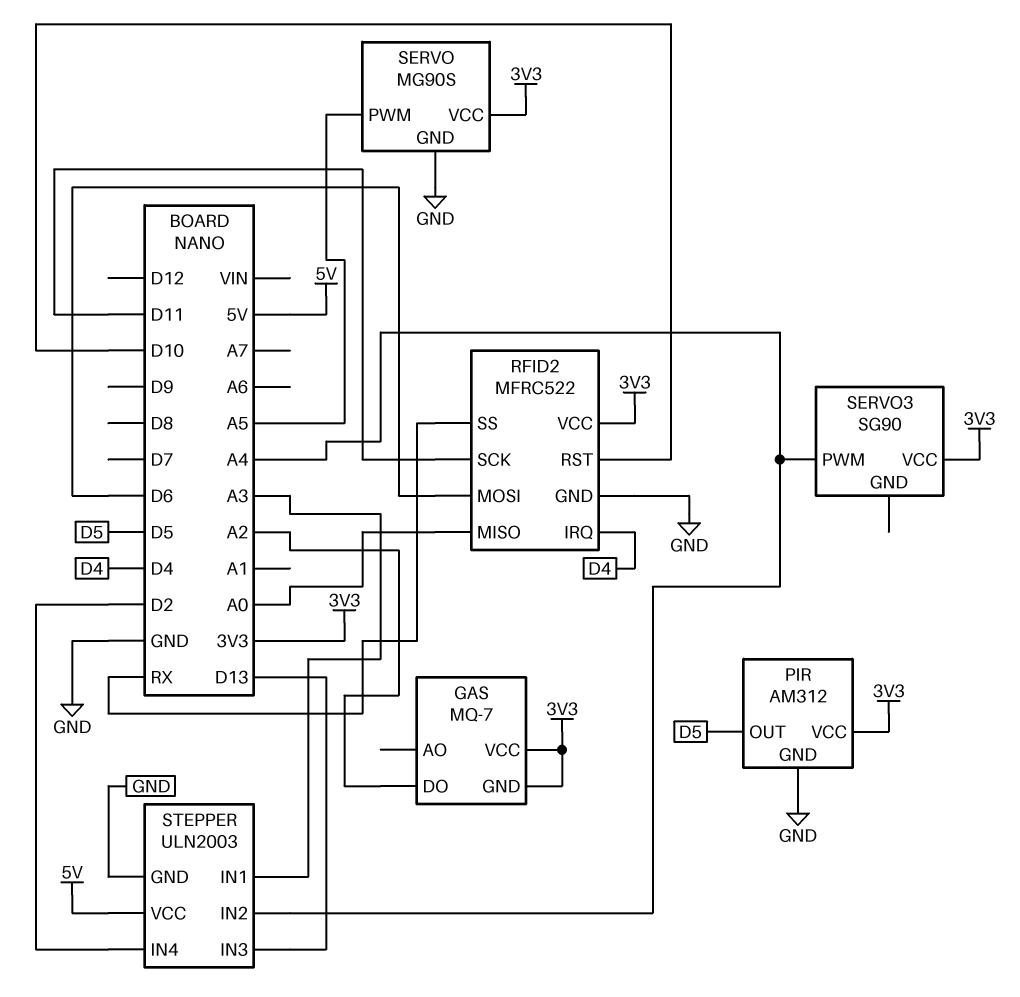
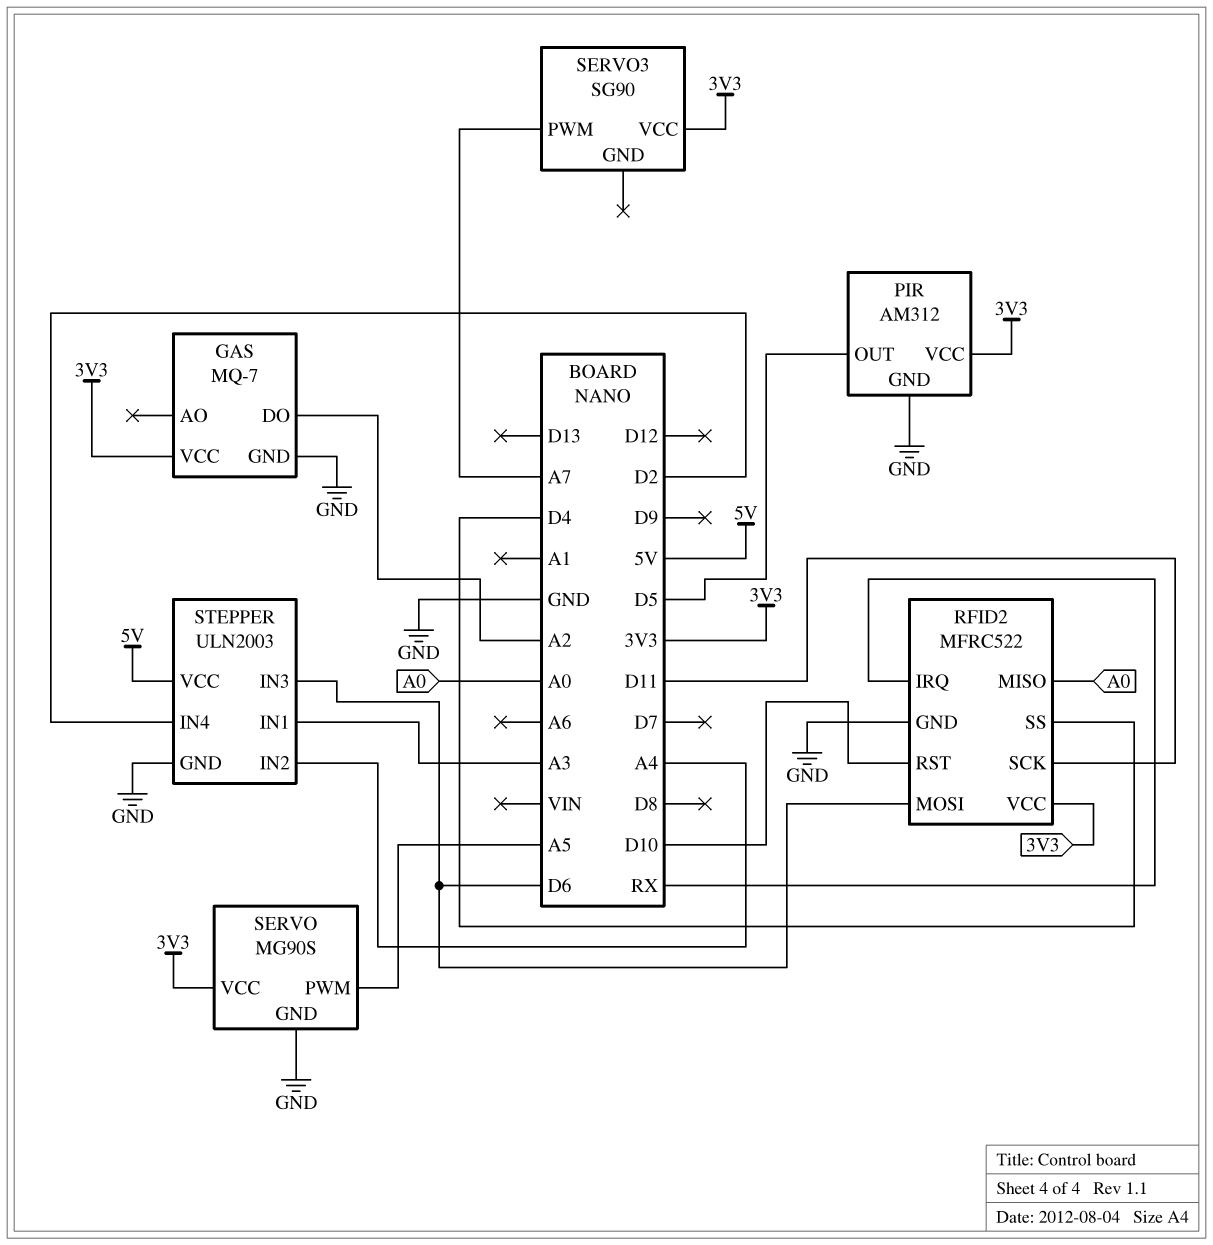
GAS pin GND: 3V3 -> GND
RFID2 pin IRQ: D4 -> RX
RFID2 pin SS: RX -> D4
SERVO3 pin PWM: A4 -> A7
STEPPER pin IN3: D13 -> D6

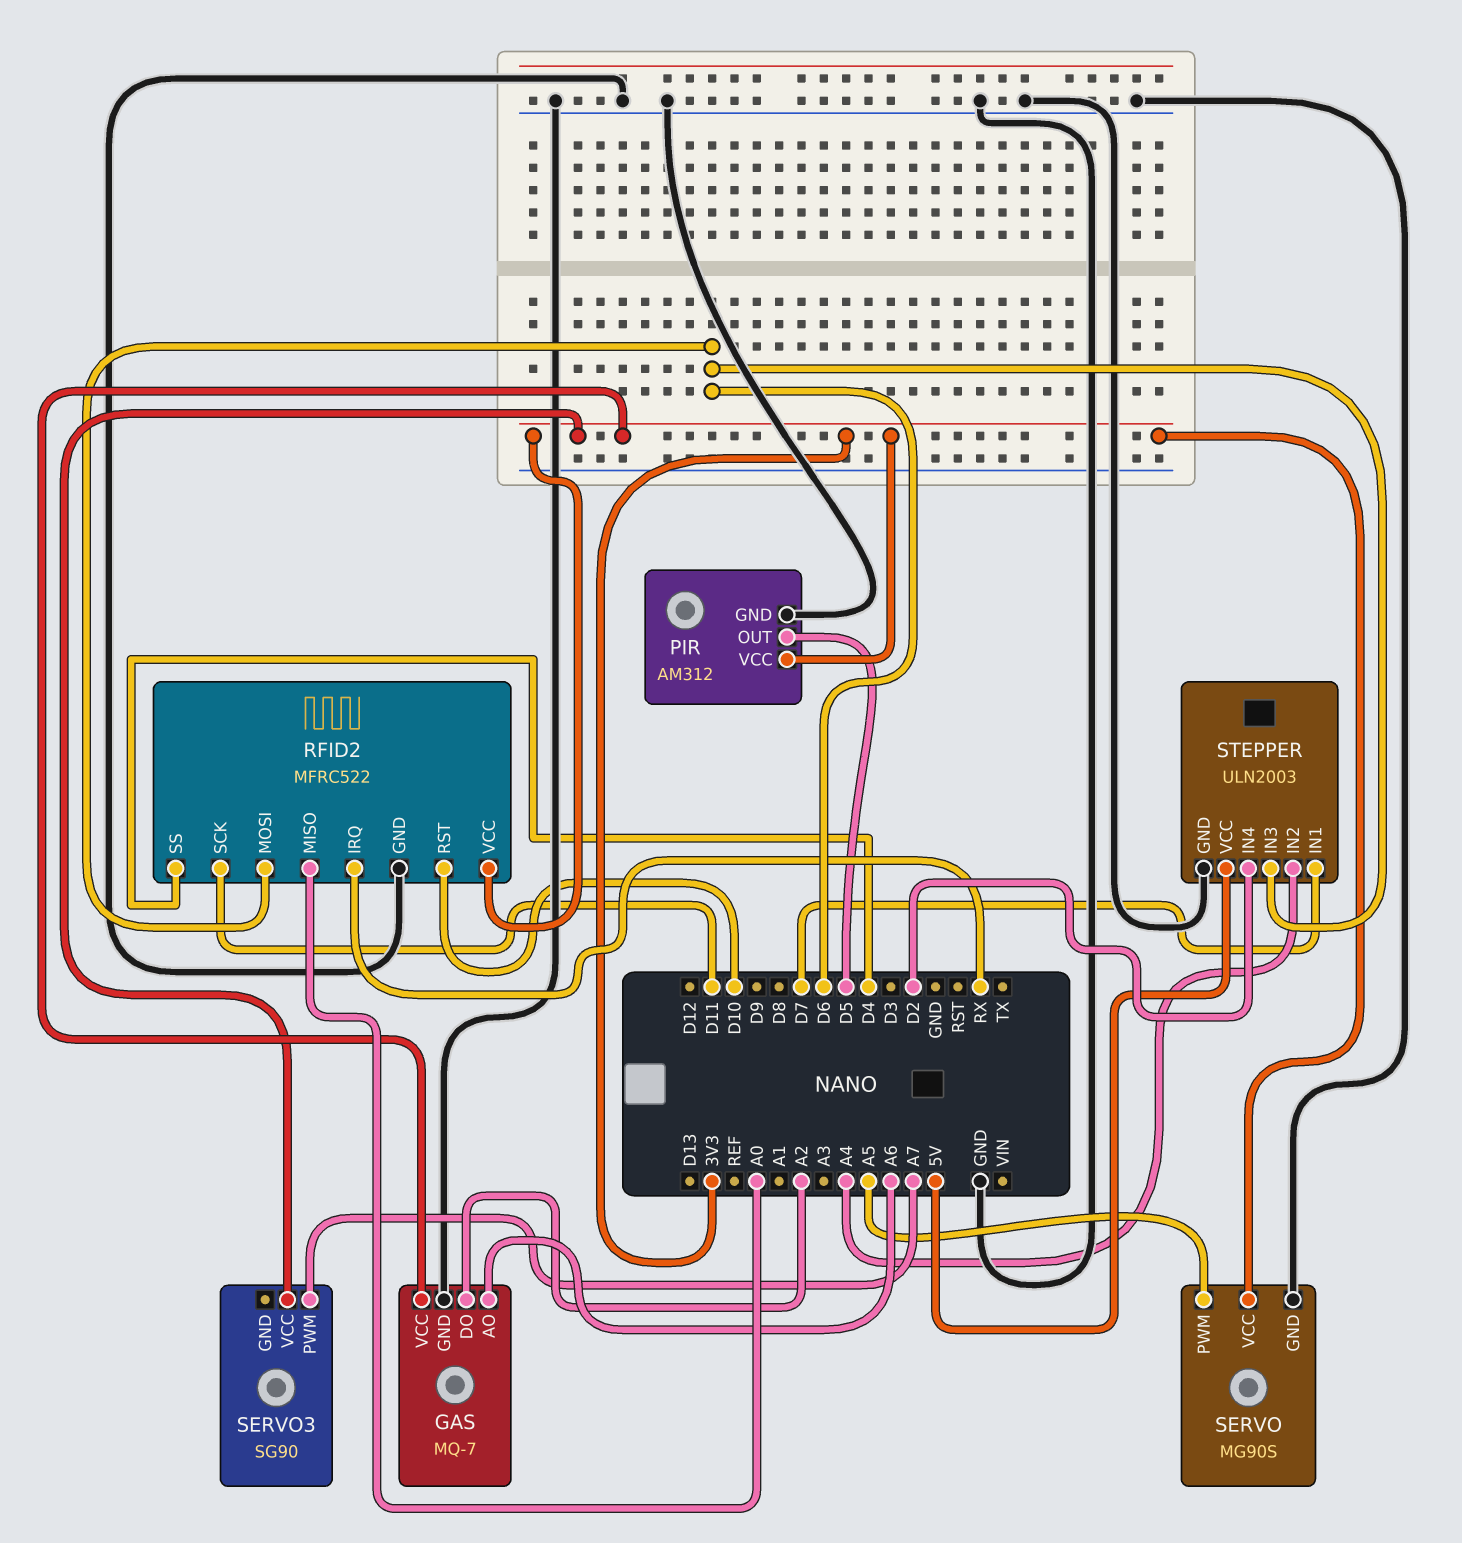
GAS pin AO: none -> A6
STEPPER pin IN1: A3 -> D7

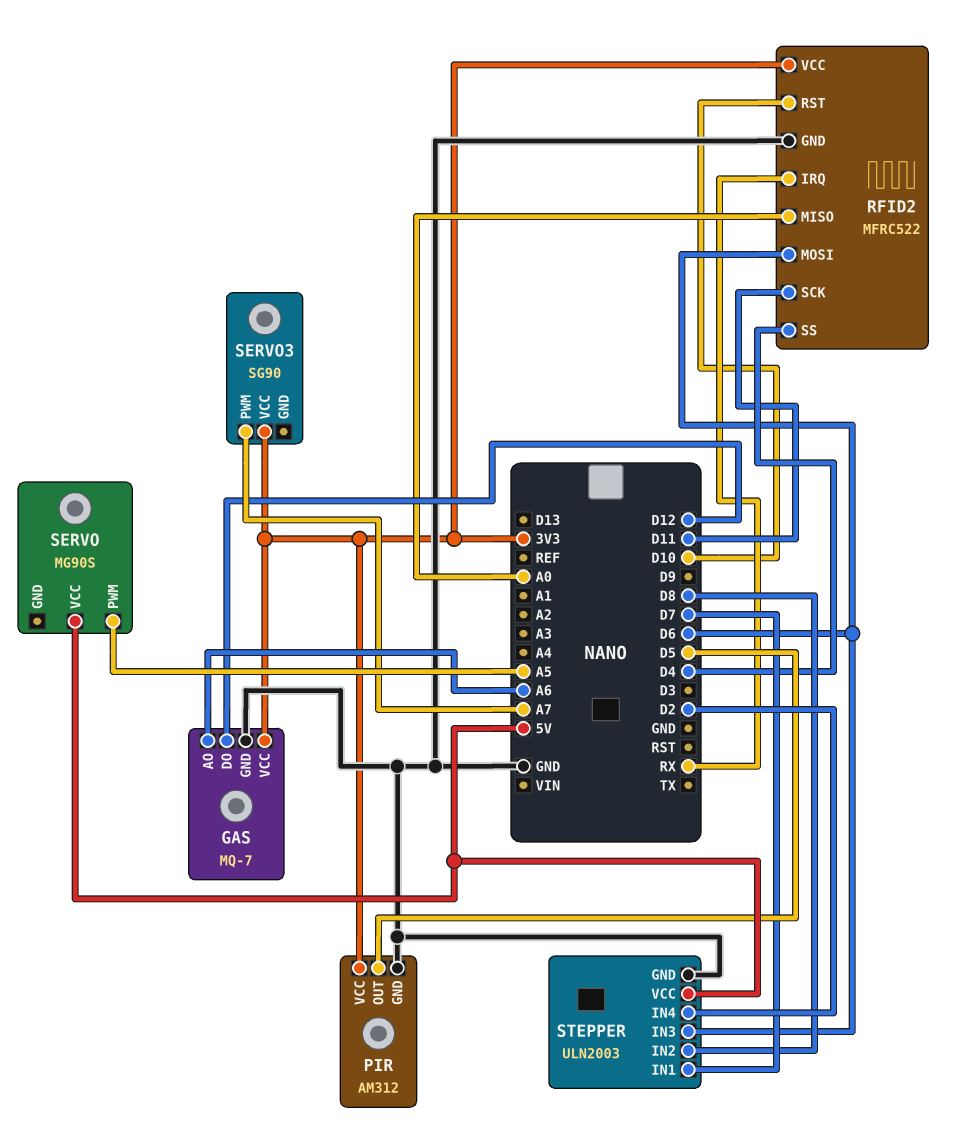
GAS pin DO: A2 -> D12
SERVO pin GND: GND -> none
SERVO pin VCC: 3V3 -> 5V
STEPPER pin IN2: A4 -> D8

